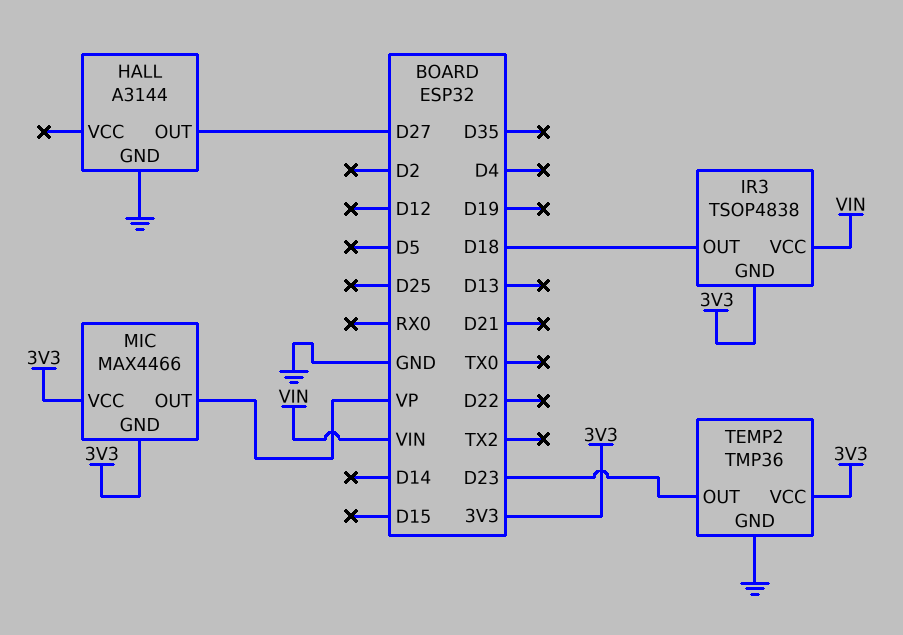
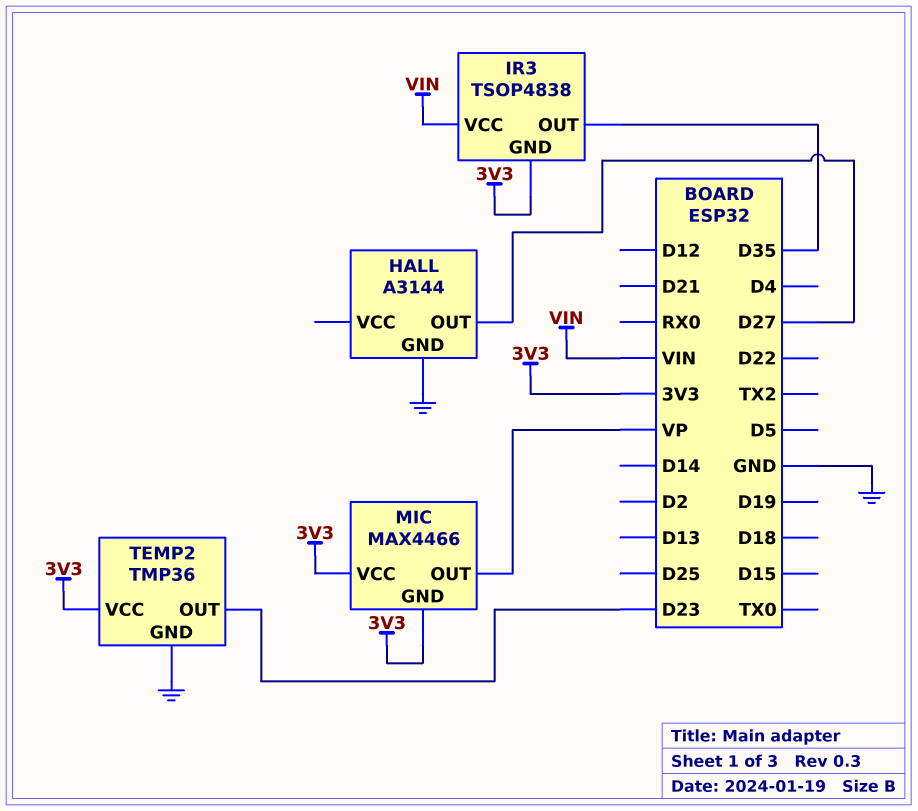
IR3 pin OUT: D18 -> D35

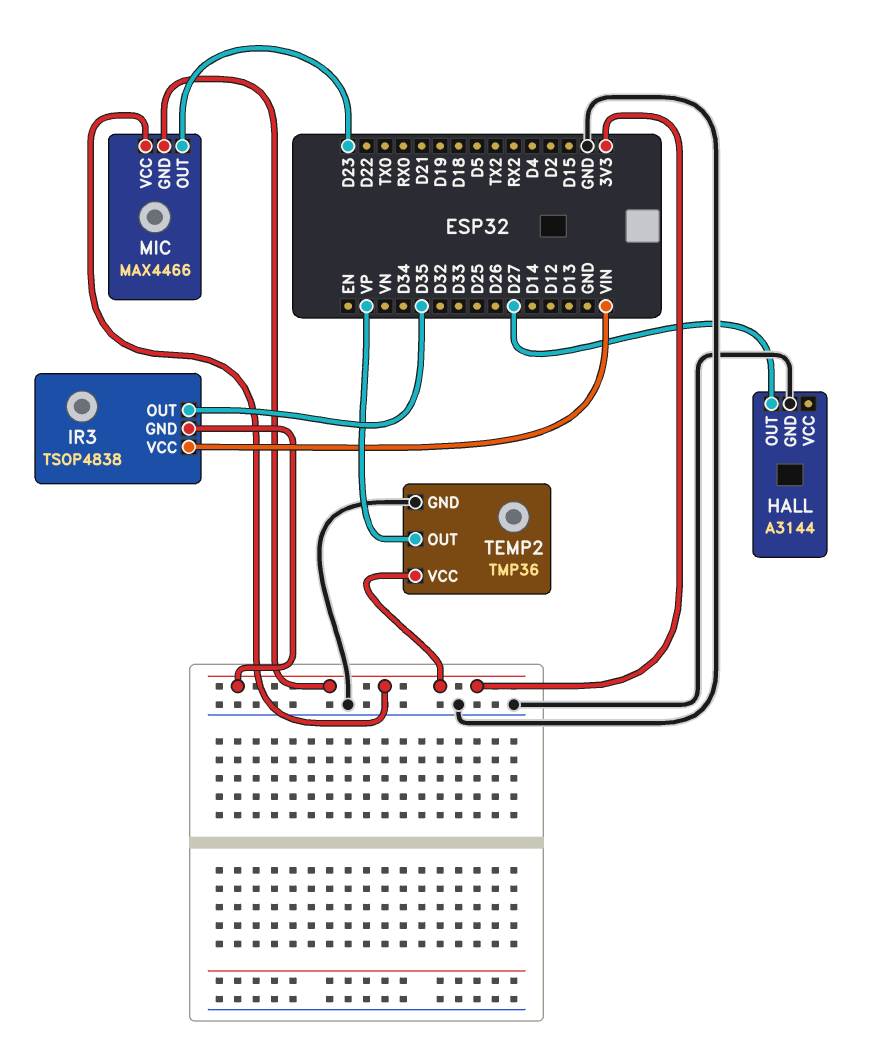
MIC pin OUT: VP -> D23
TEMP2 pin OUT: D23 -> VP

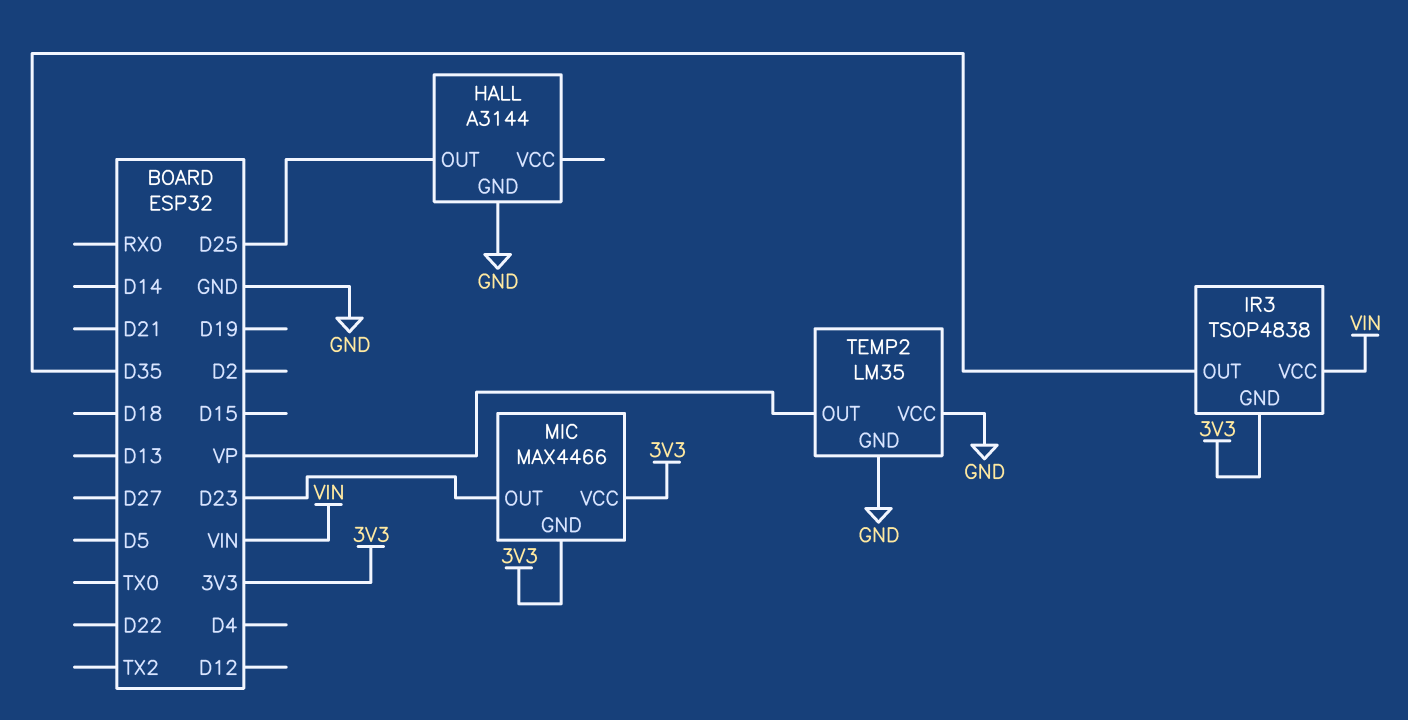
HALL pin OUT: D27 -> D25
TEMP2: TMP36 -> LM35
TEMP2 pin VCC: 3V3 -> GND

